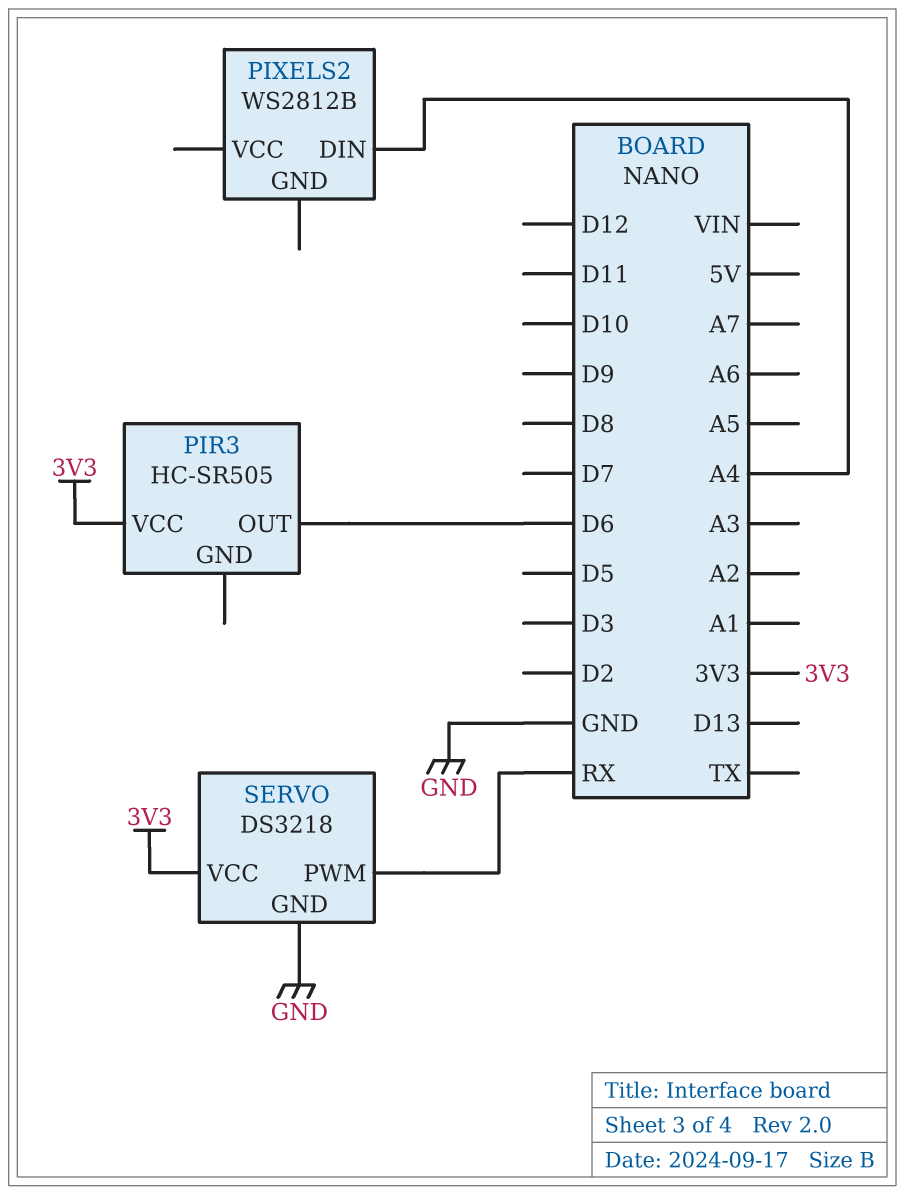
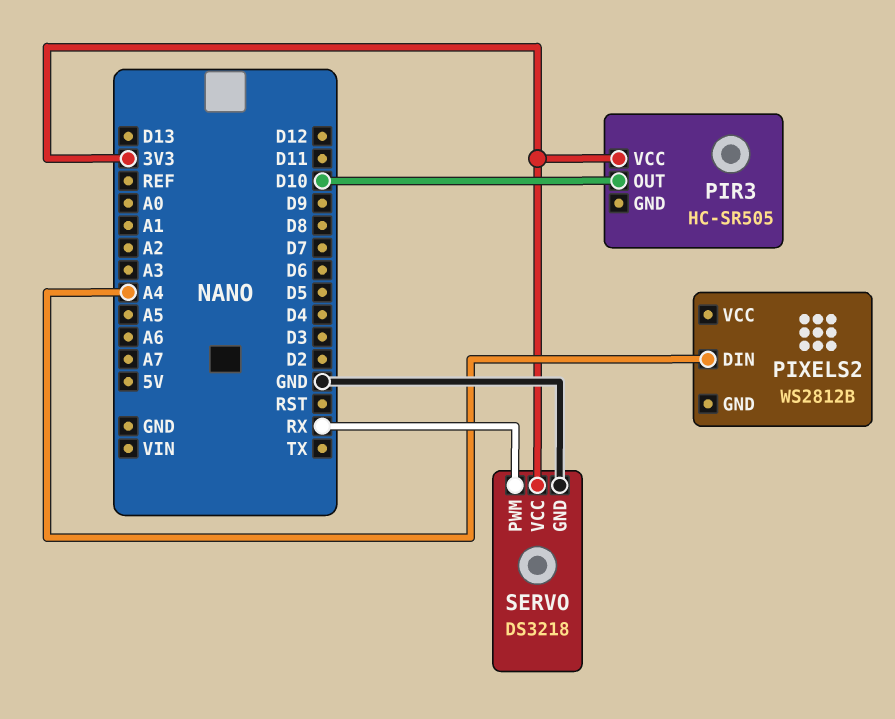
PIR3 pin OUT: D6 -> D10

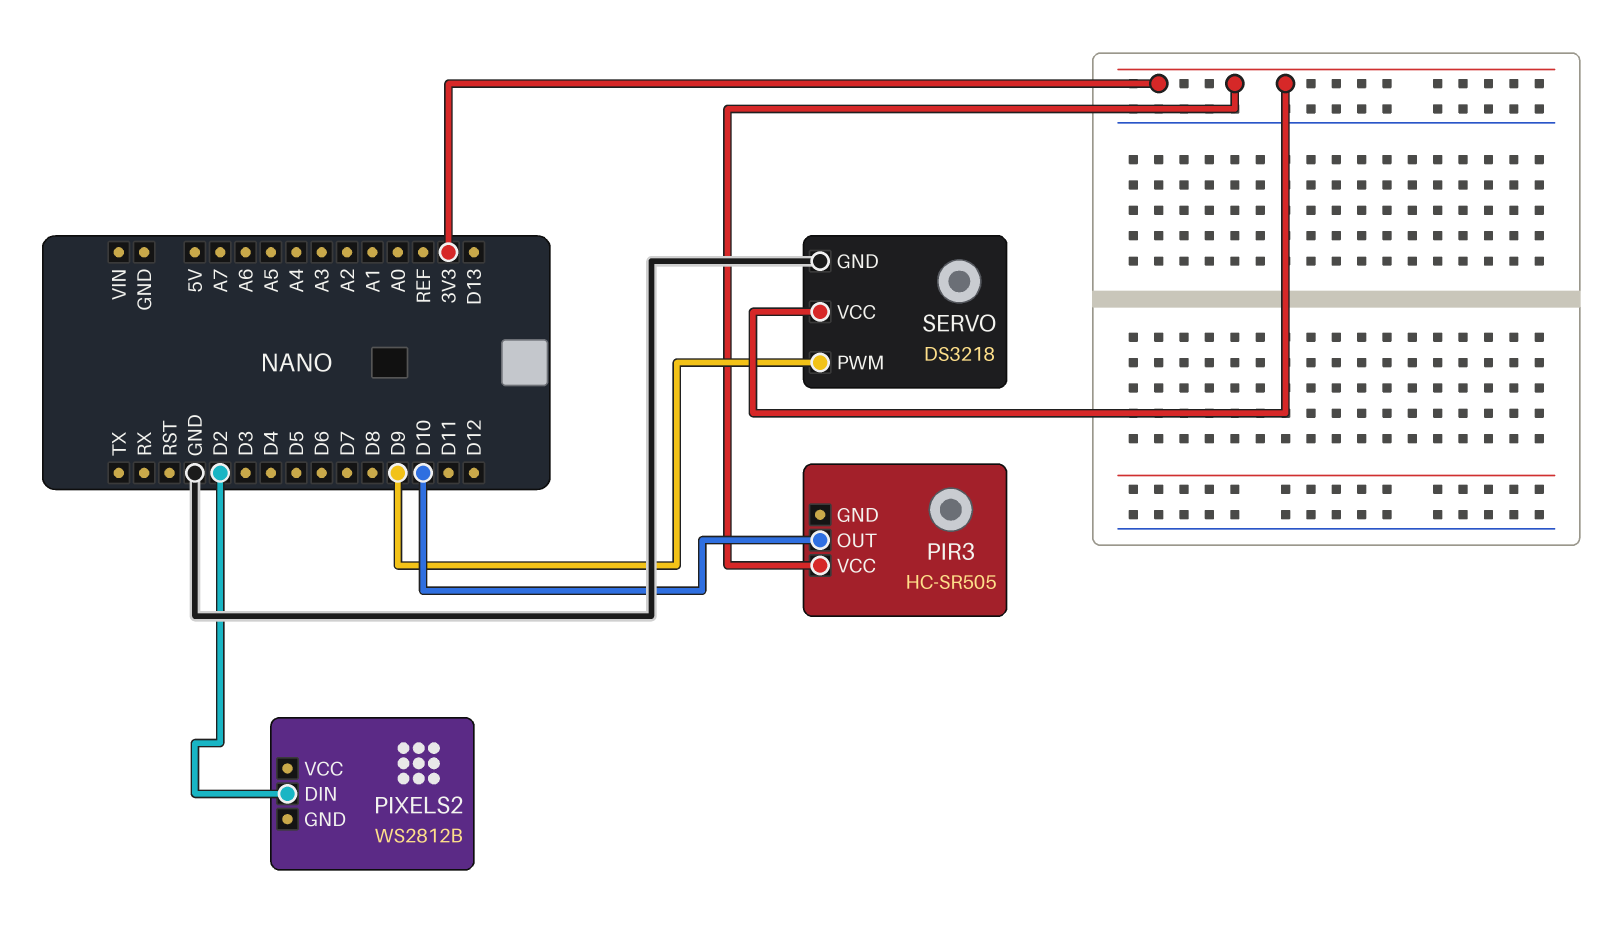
PIXELS2 pin DIN: A4 -> D2
SERVO pin PWM: RX -> D9

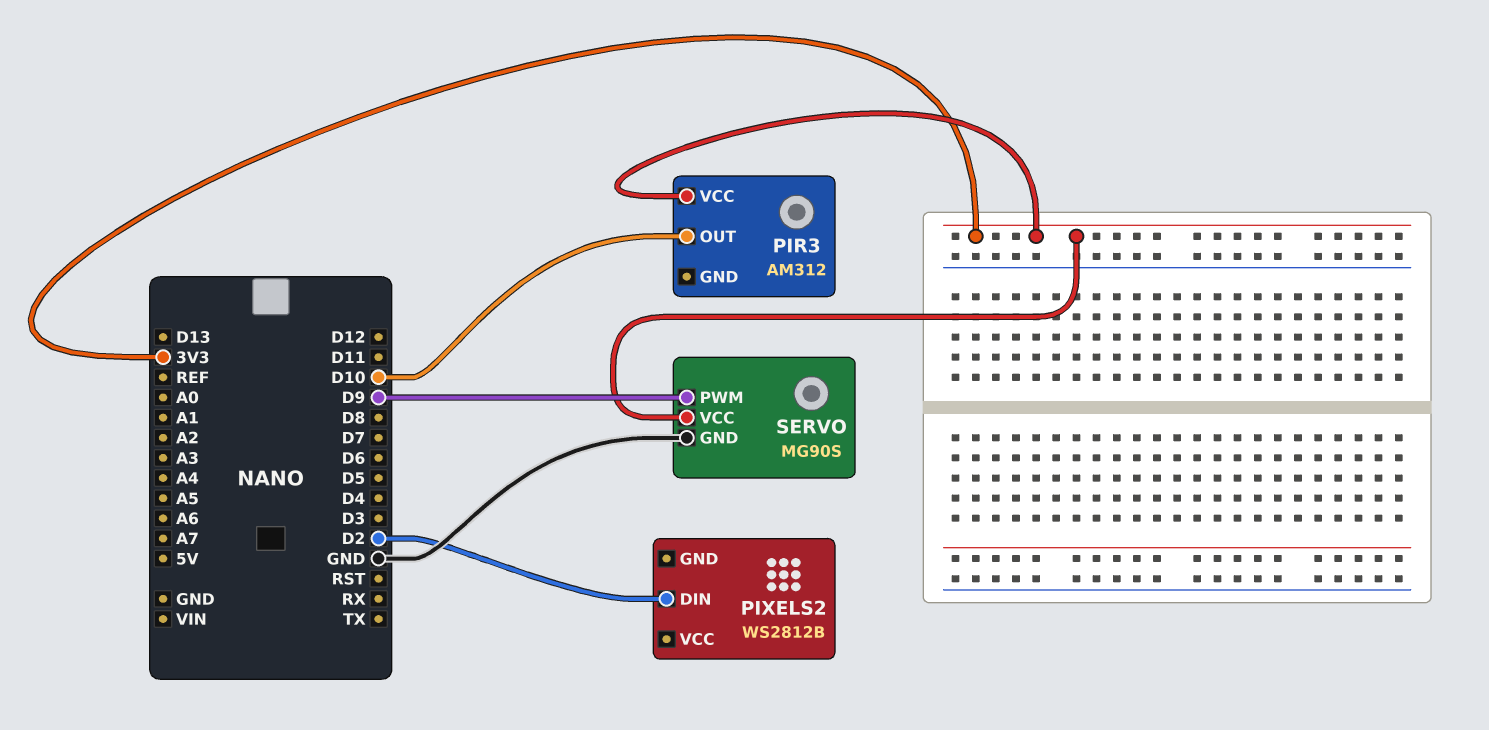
PIR3: HC-SR505 -> AM312
SERVO: DS3218 -> MG90S

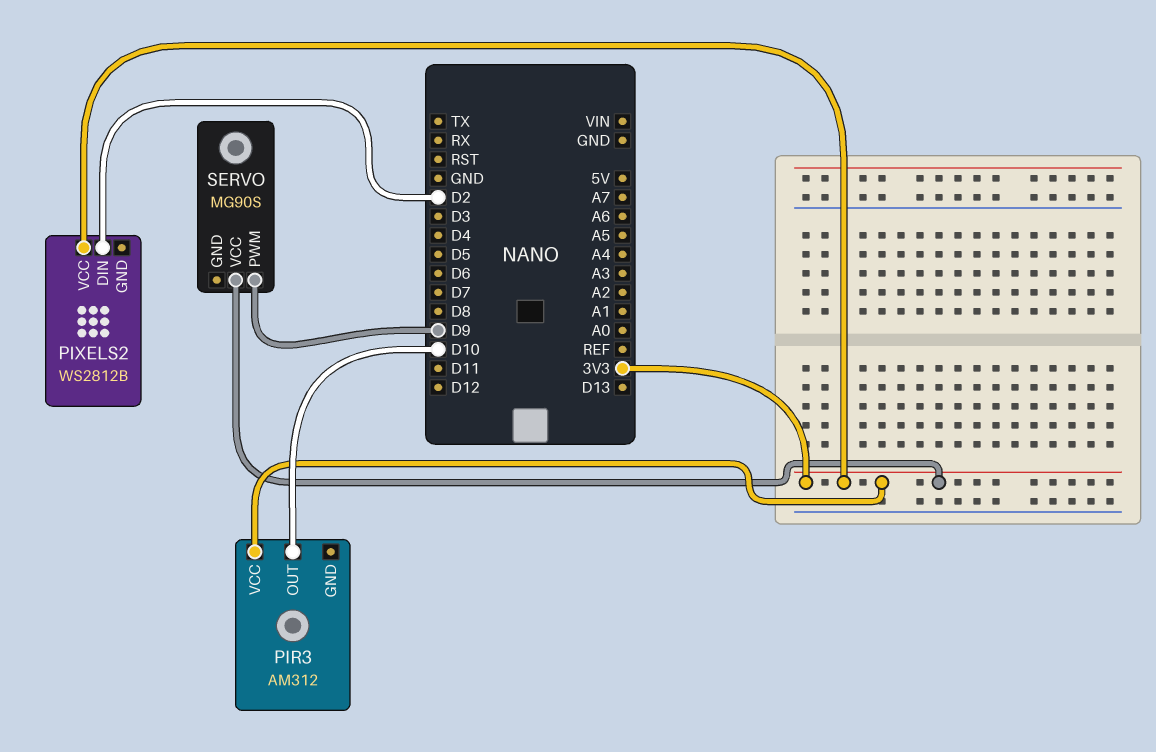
PIXELS2 pin VCC: none -> 3V3
SERVO pin GND: GND -> none

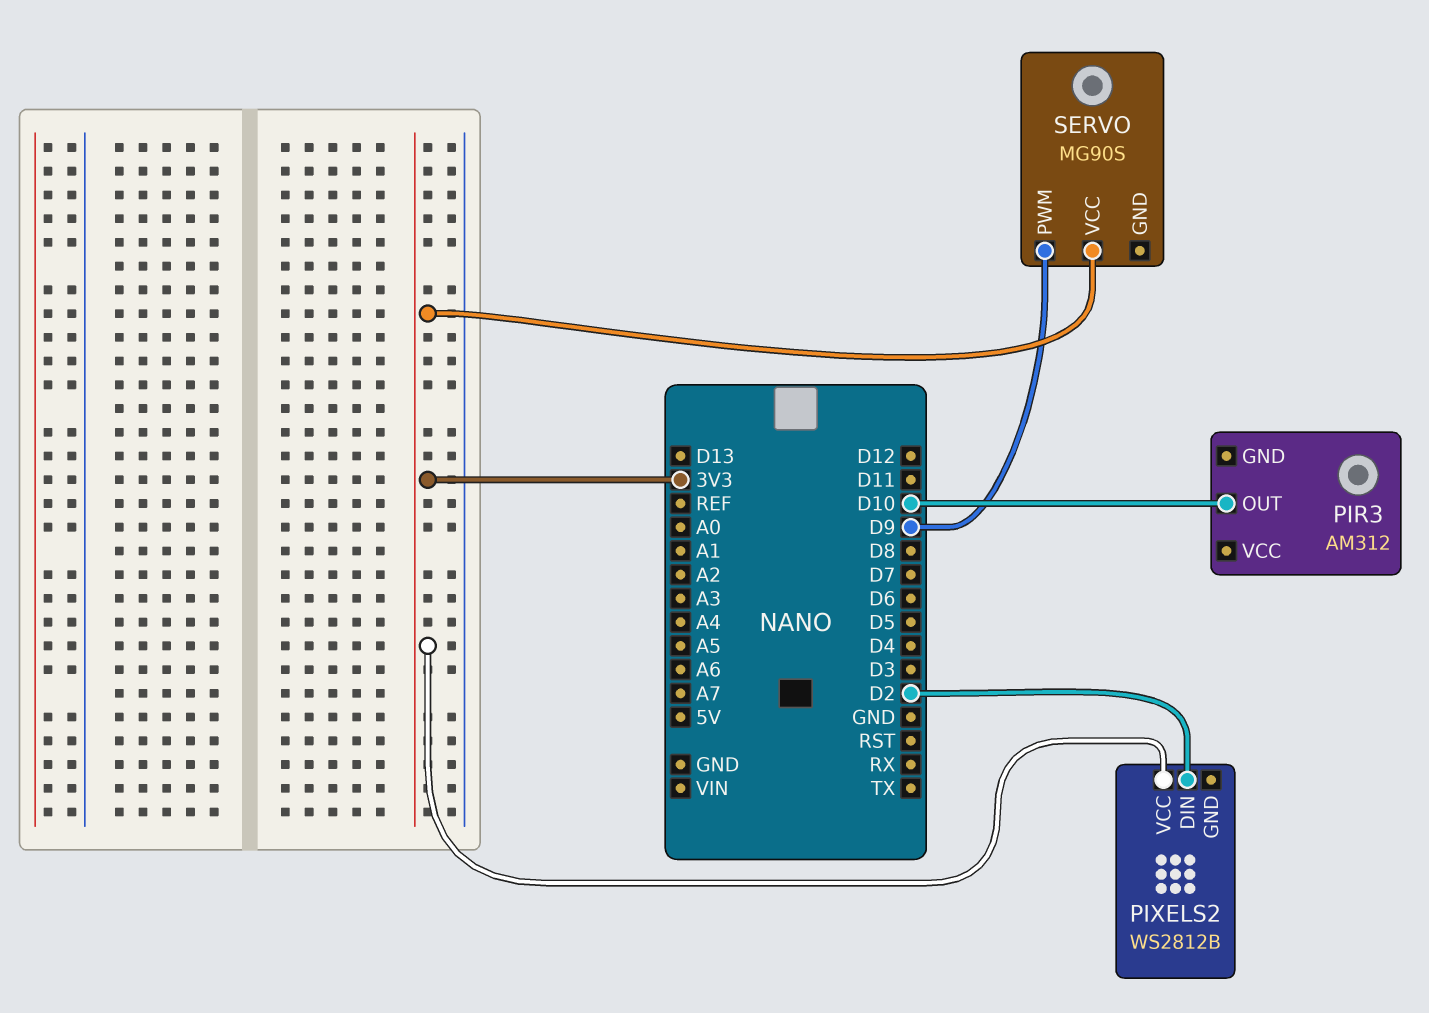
PIR3 pin VCC: 3V3 -> none

